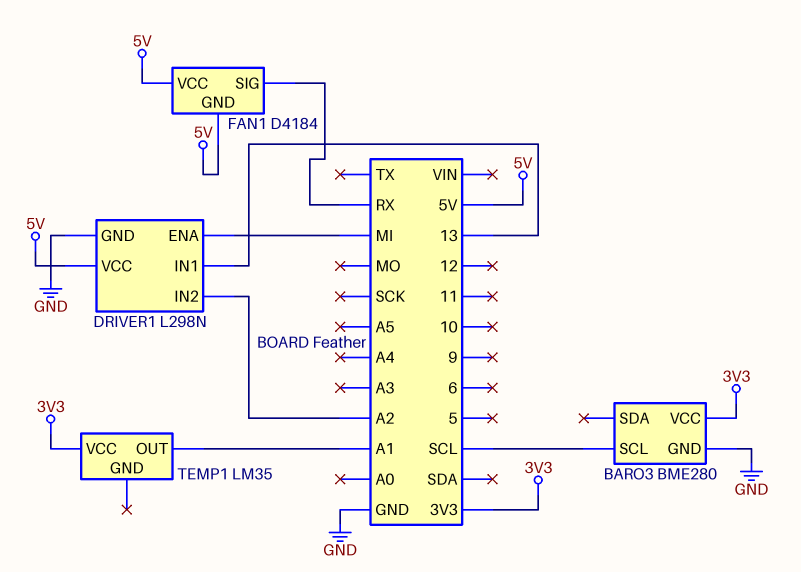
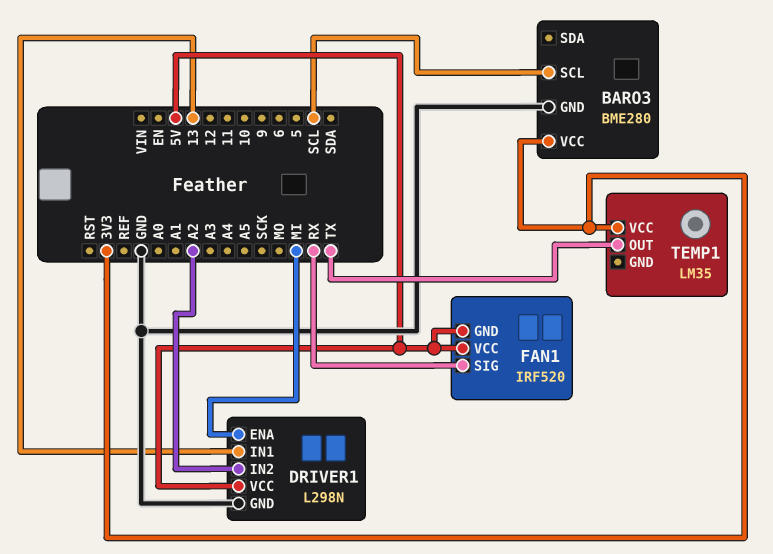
FAN1: D4184 -> IRF520
TEMP1 pin OUT: A1 -> TX

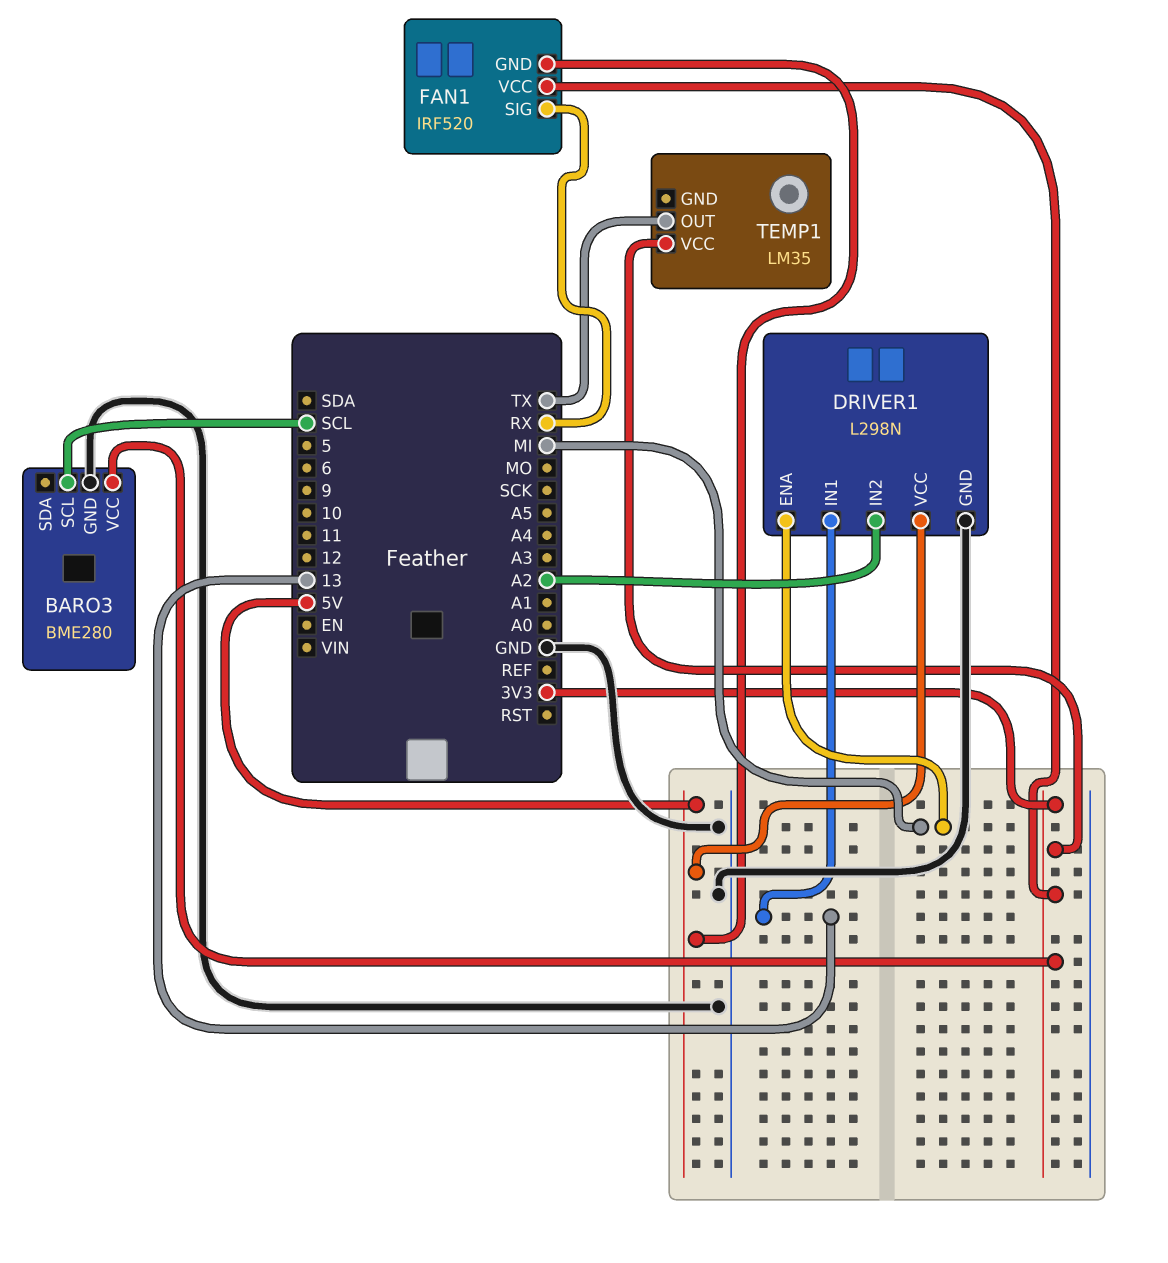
FAN1 pin VCC: 5V -> 3V3

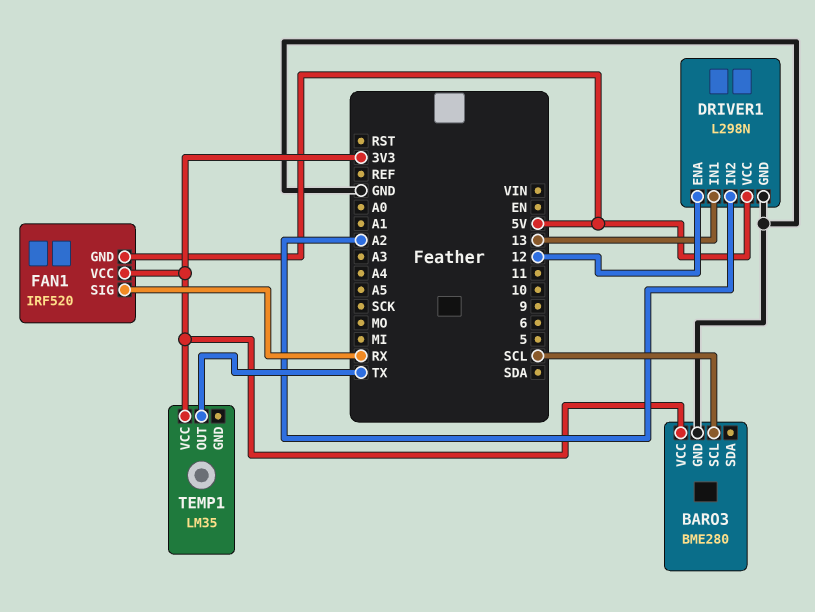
DRIVER1 pin ENA: MI -> 12

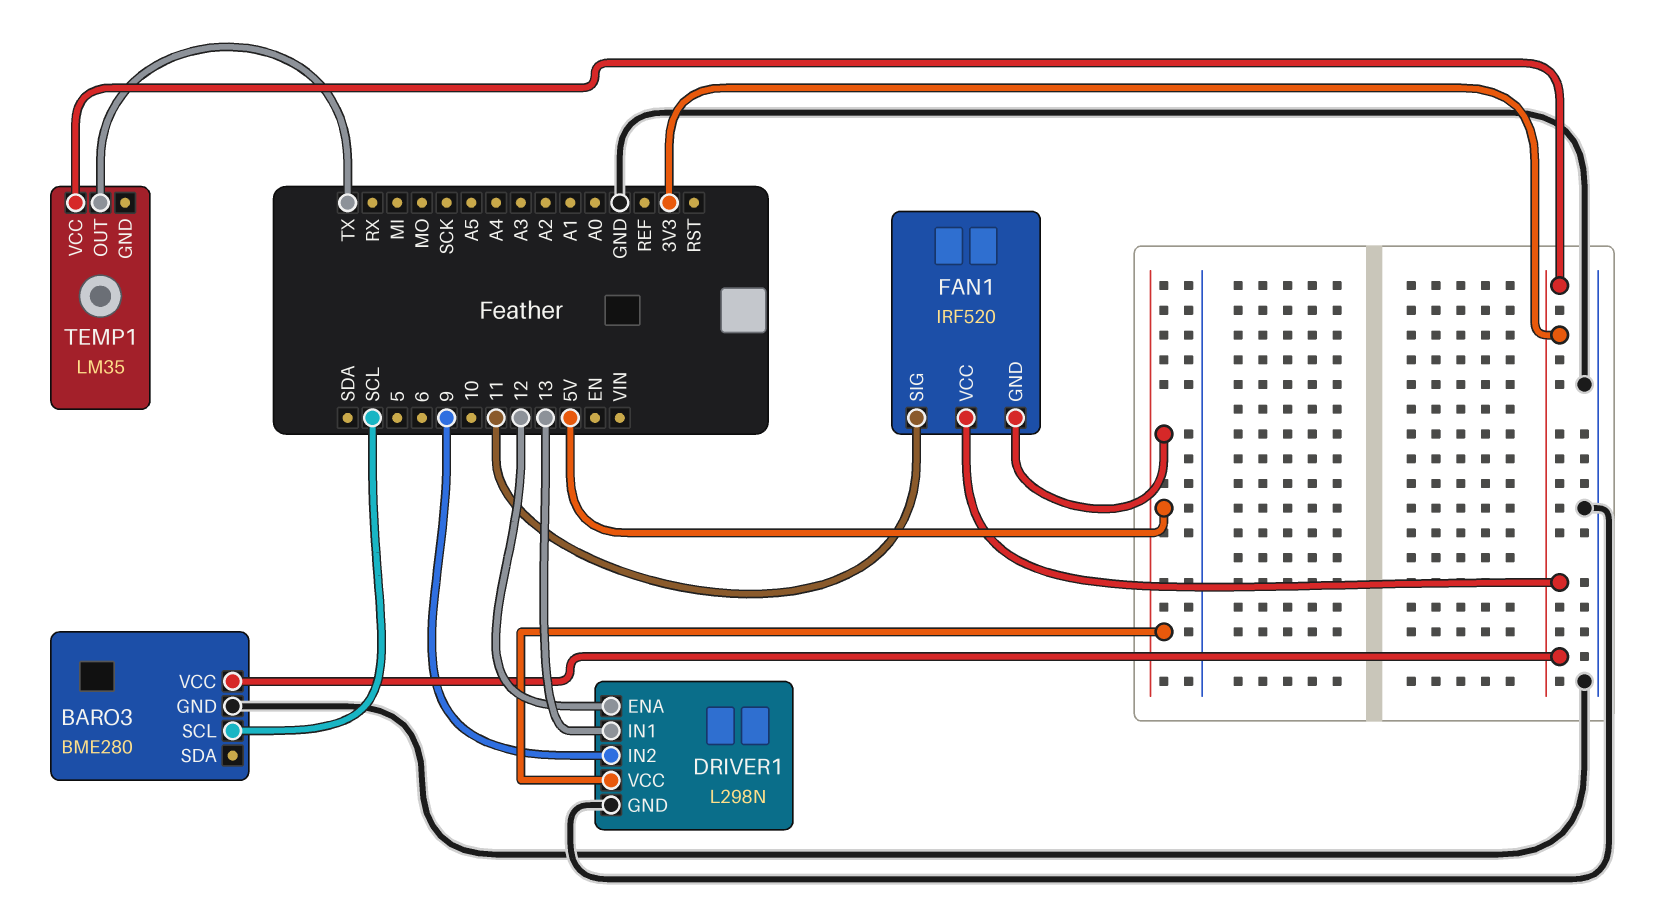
DRIVER1 pin IN2: A2 -> 9
FAN1 pin SIG: RX -> 11

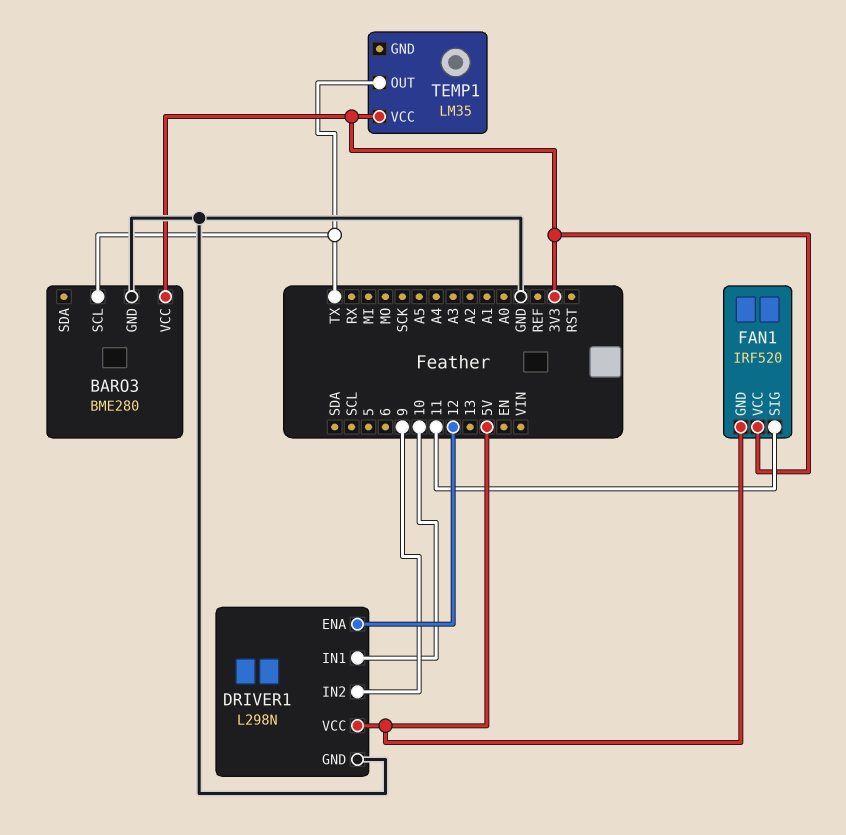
BARO3 pin SCL: SCL -> TX
DRIVER1 pin IN1: 13 -> 10

